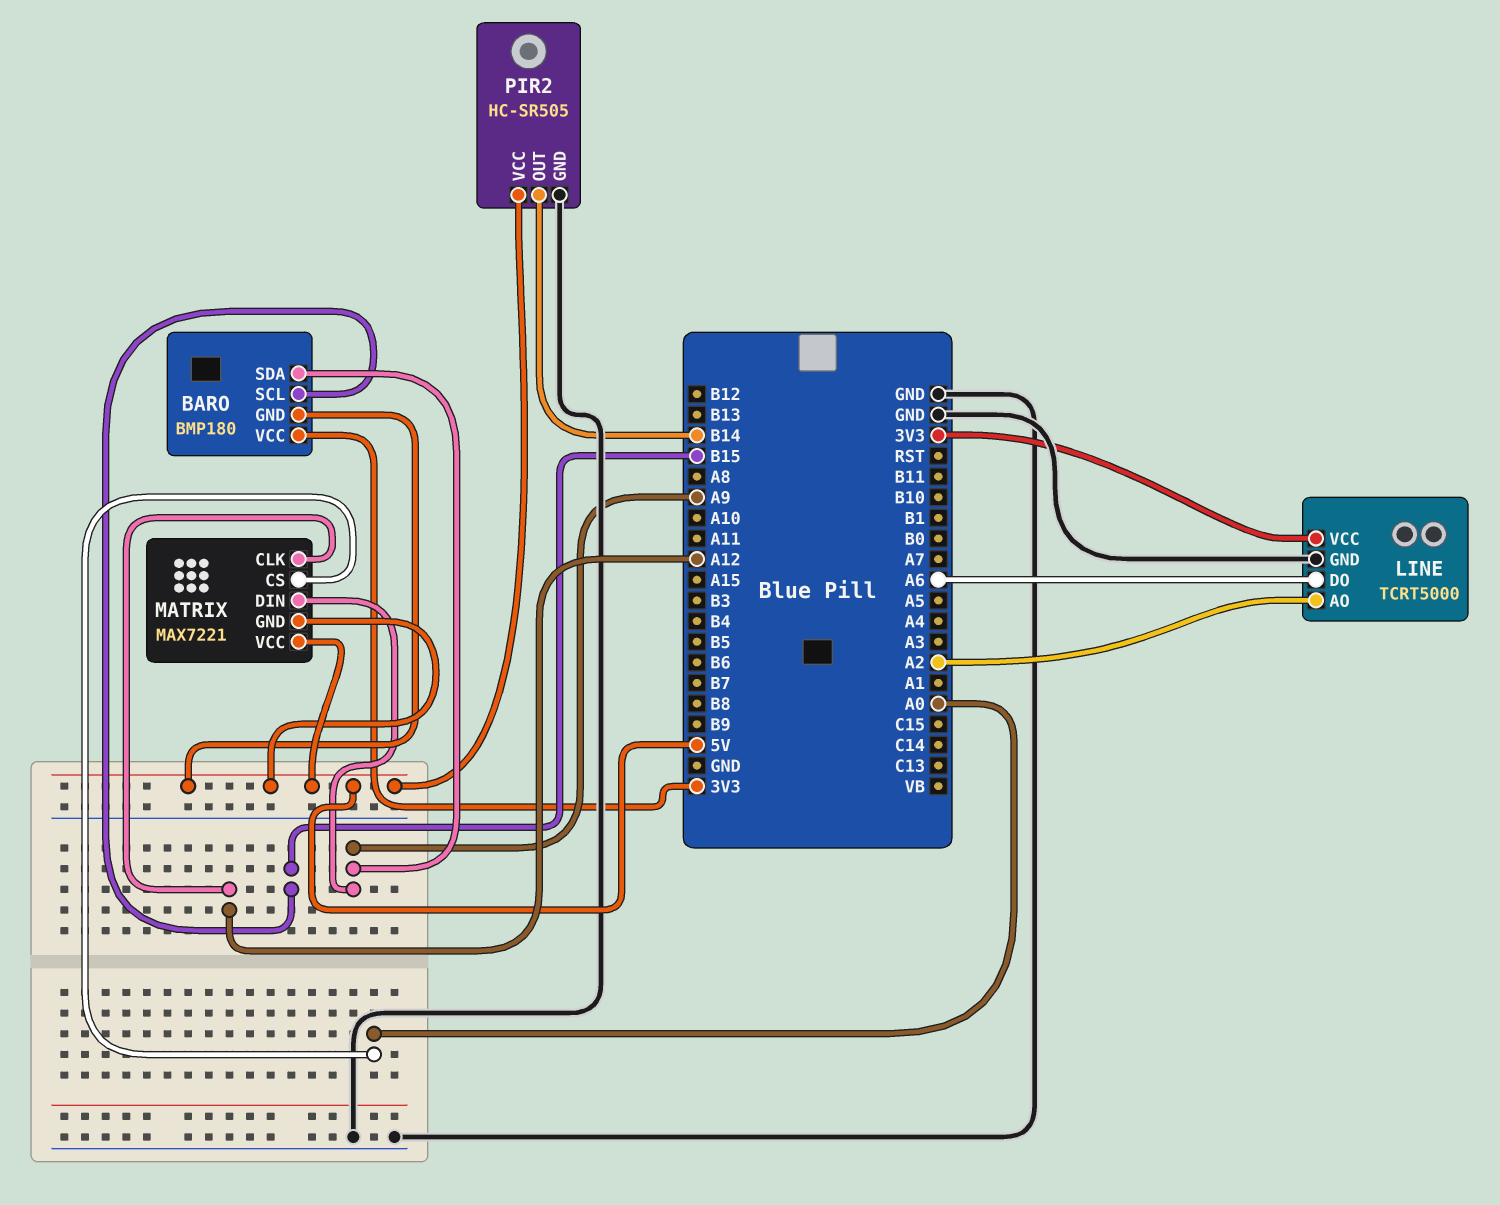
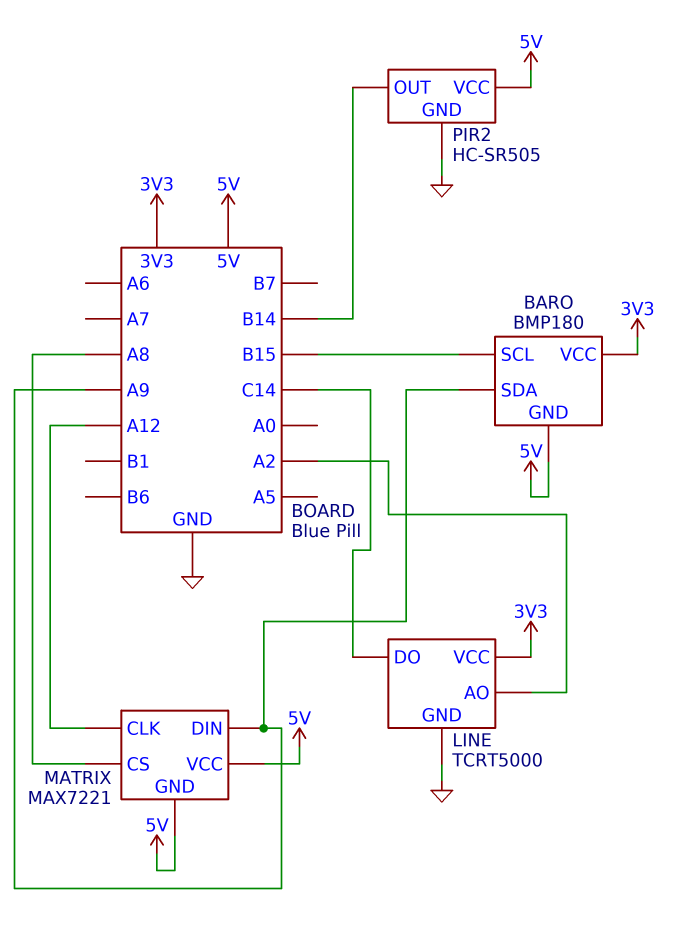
LINE pin DO: A6 -> C14
MATRIX pin CS: A0 -> A8

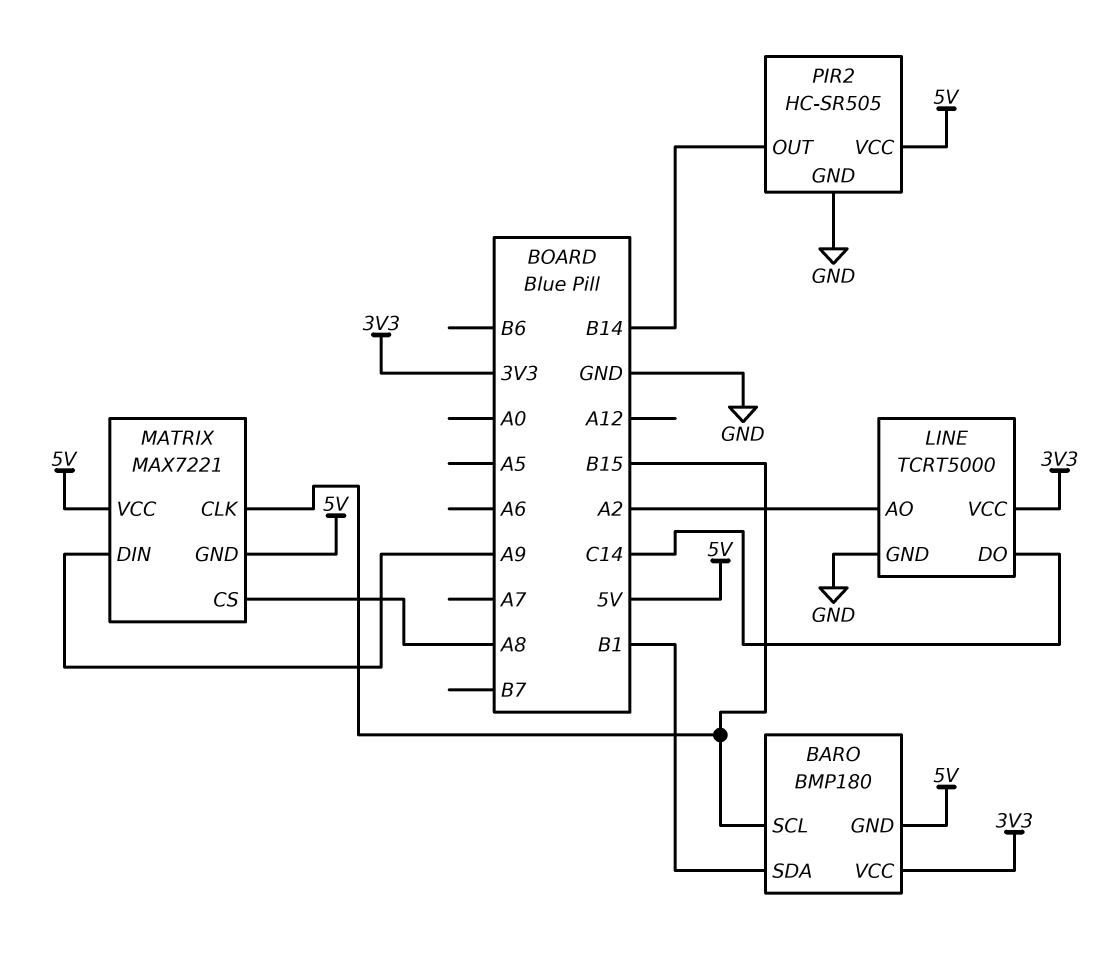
BARO pin SDA: A9 -> B1
MATRIX pin CLK: A12 -> B15

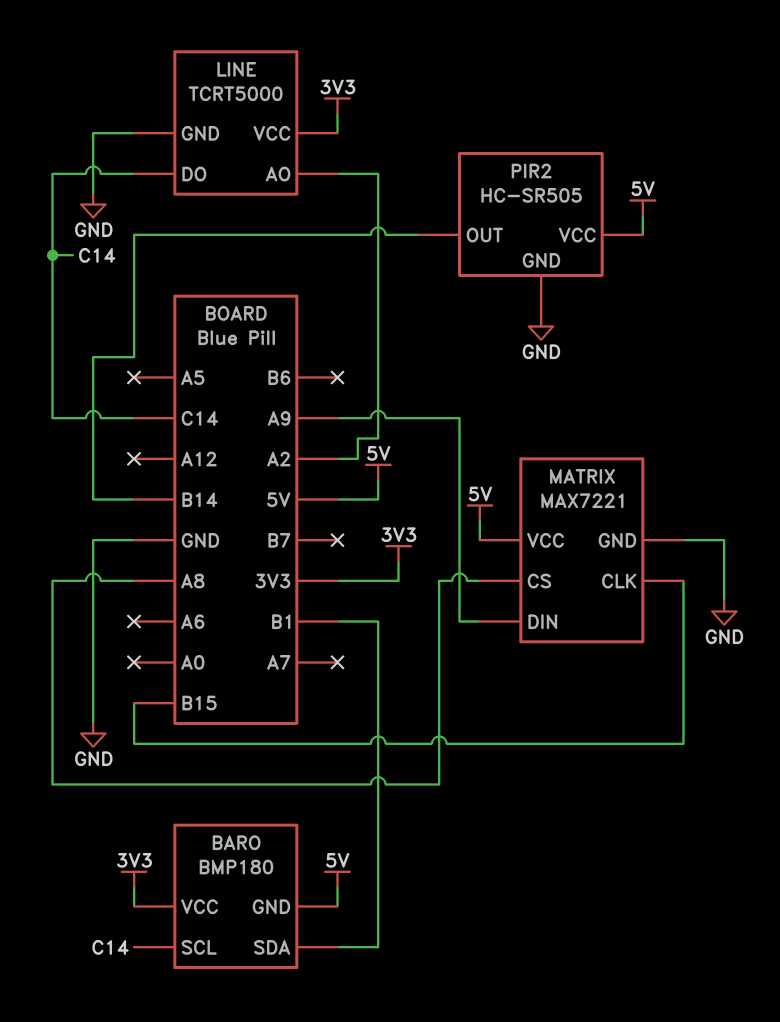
BARO pin SCL: B15 -> C14
MATRIX pin GND: 5V -> GND

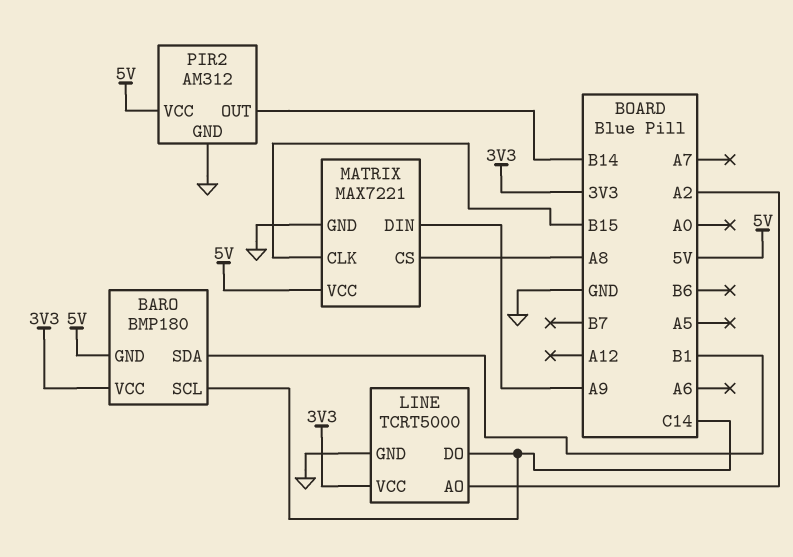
PIR2: HC-SR505 -> AM312

